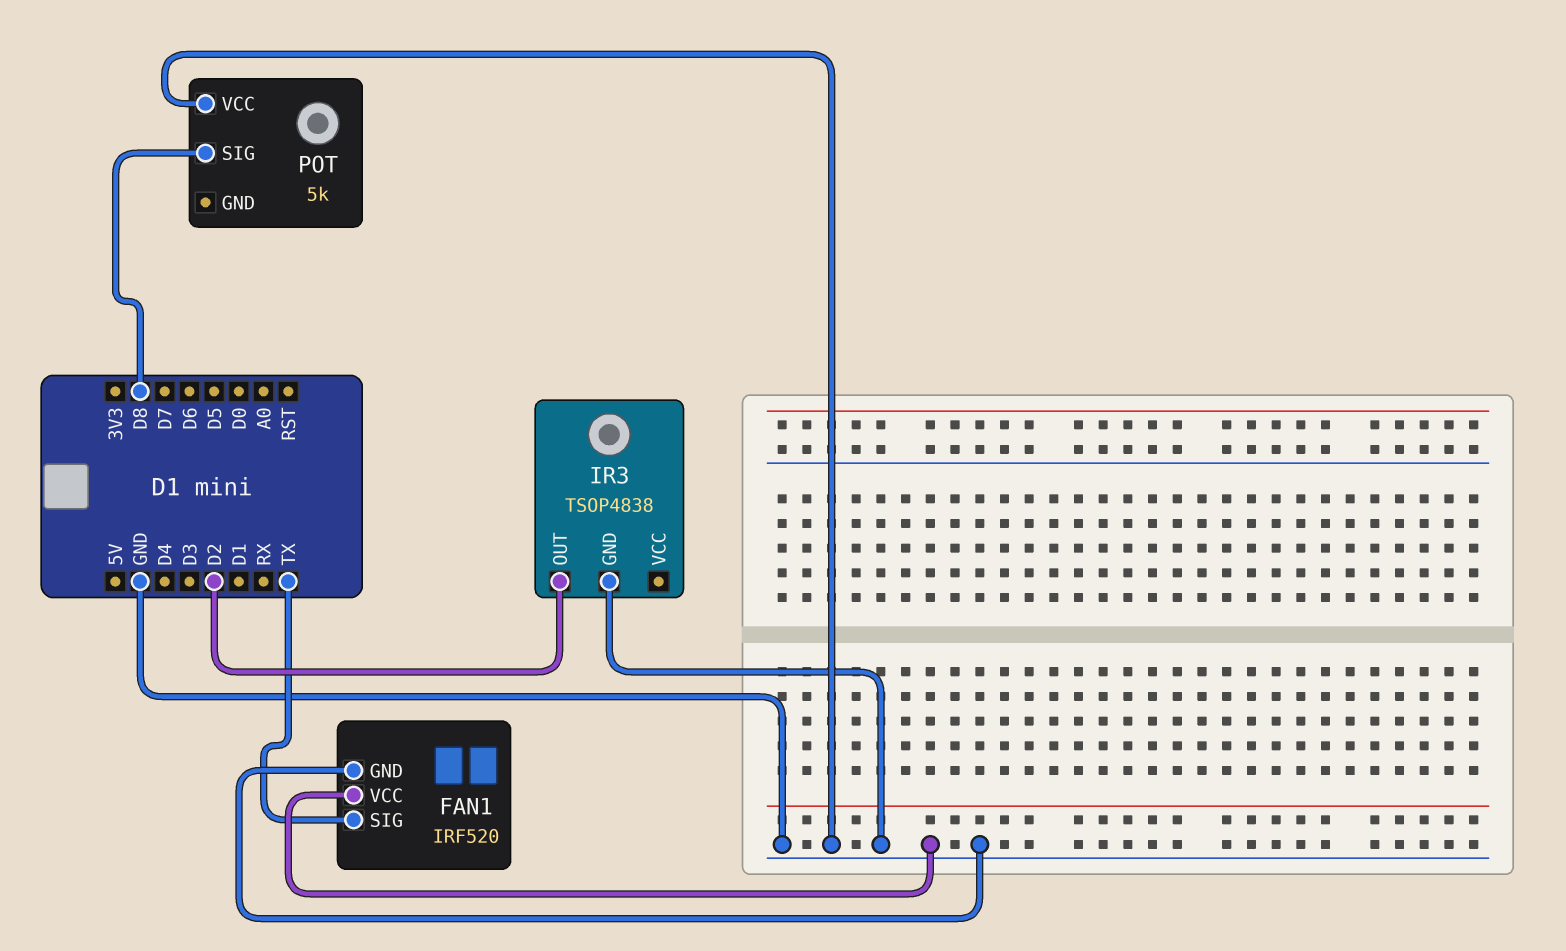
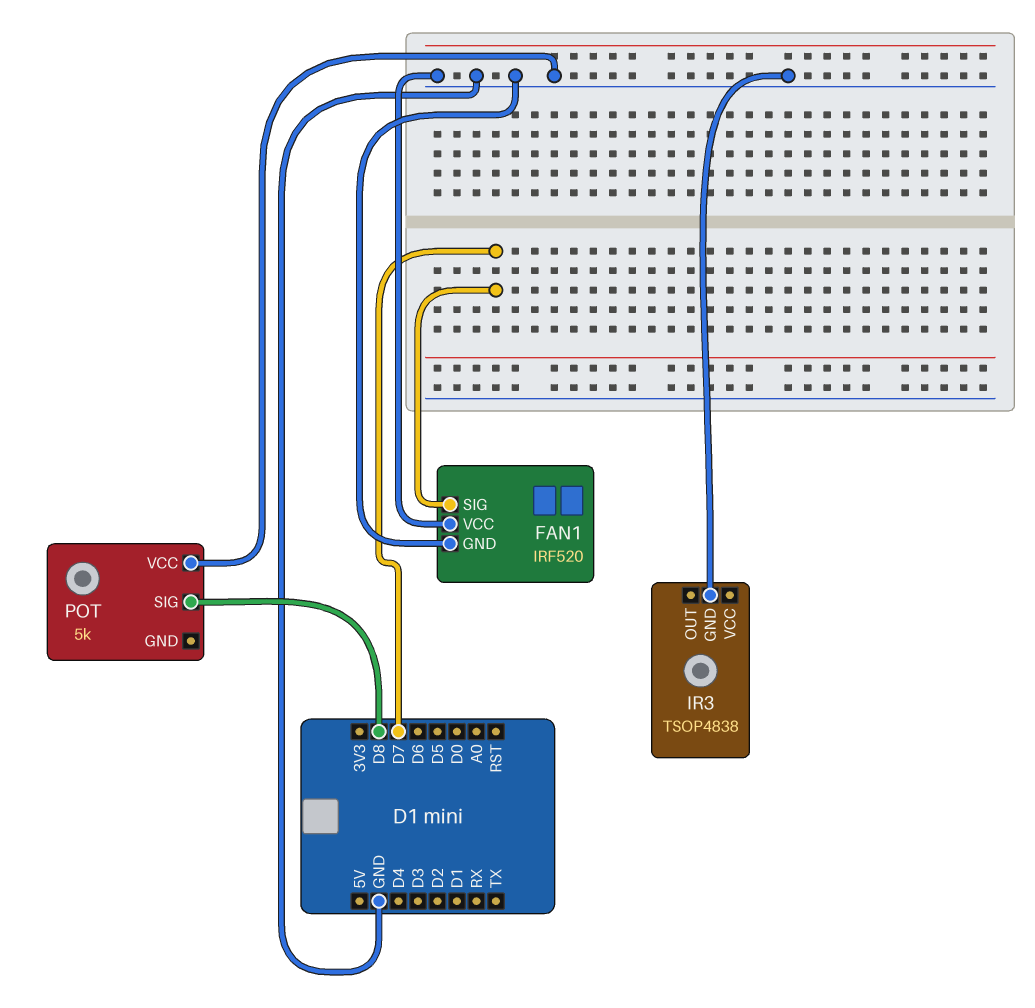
FAN1 pin SIG: TX -> D7
IR3 pin OUT: D2 -> none

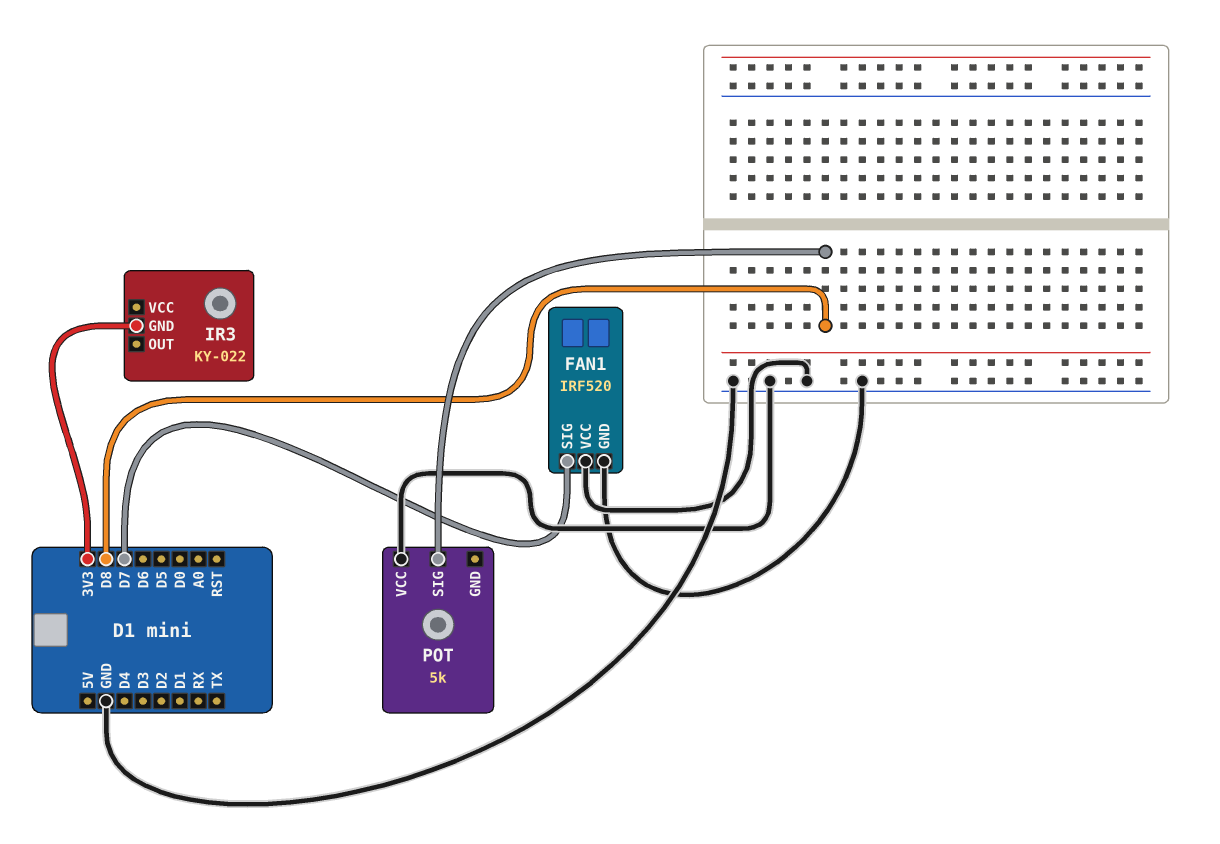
IR3: TSOP4838 -> KY-022
IR3 pin GND: GND -> 3V3

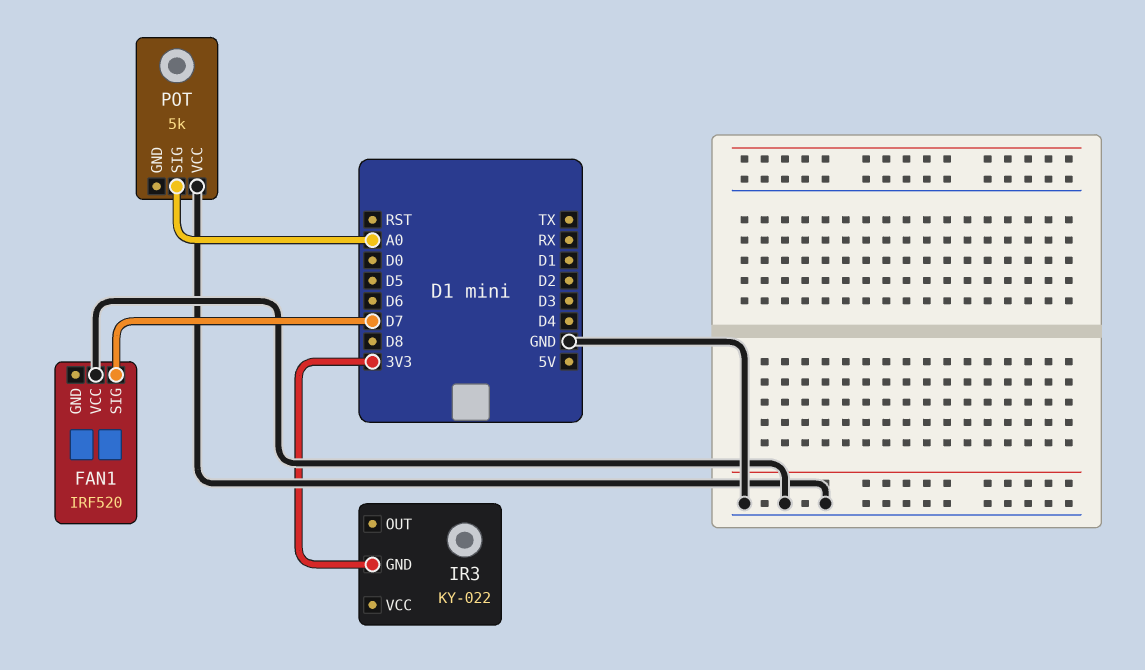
FAN1 pin GND: GND -> none
POT pin SIG: D8 -> A0

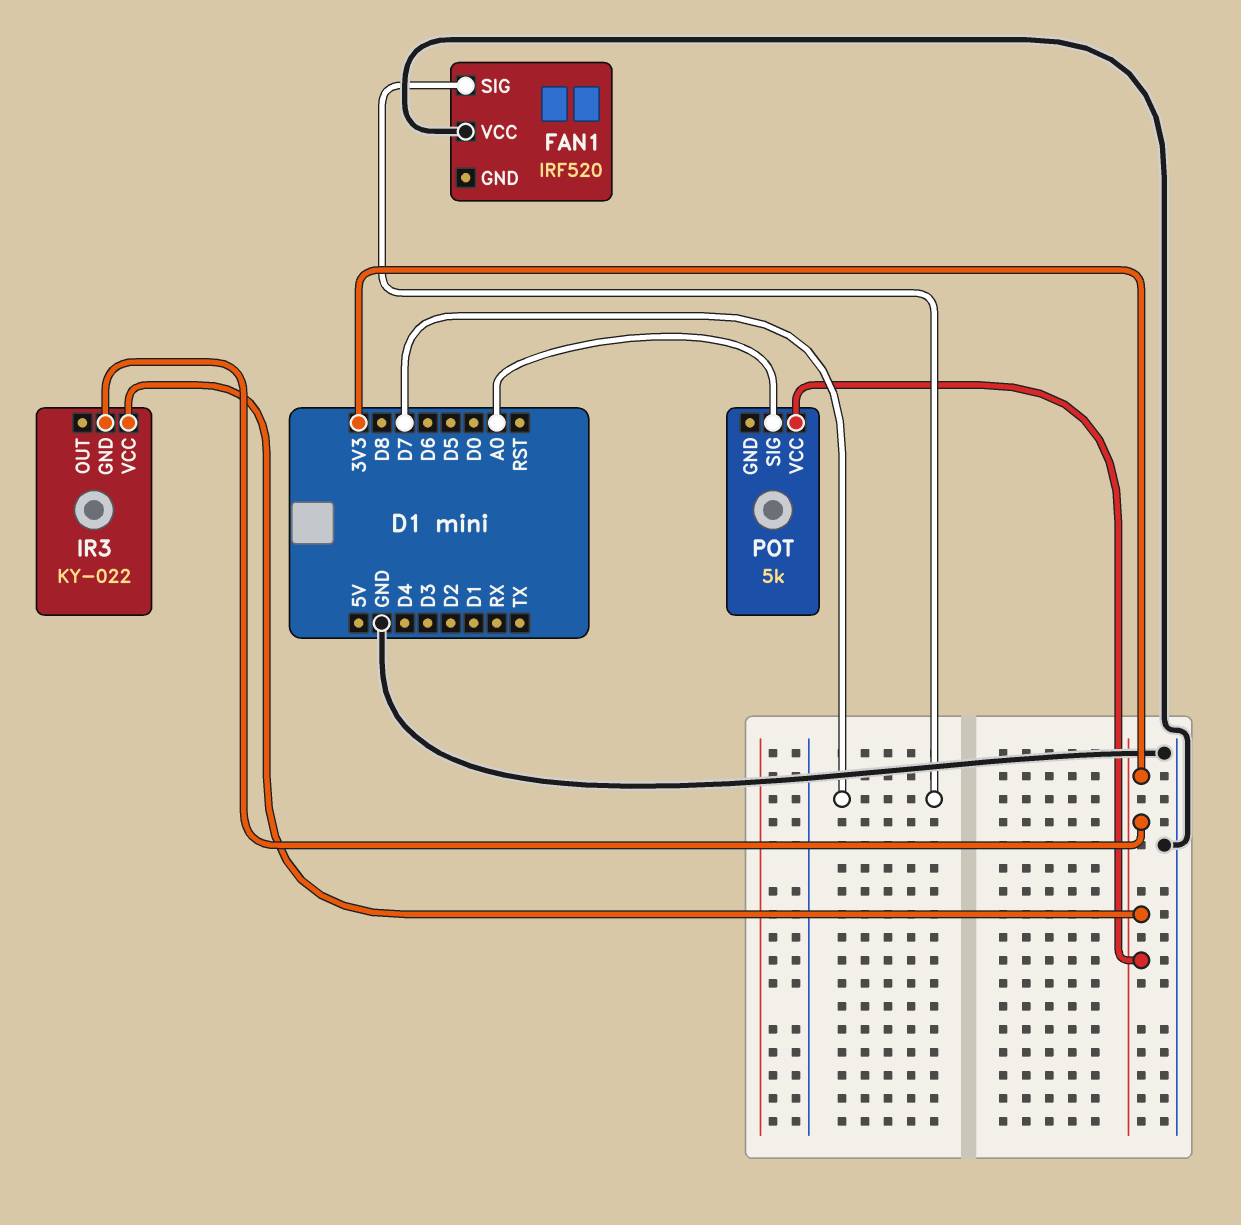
IR3 pin VCC: none -> 3V3
POT pin VCC: GND -> 3V3

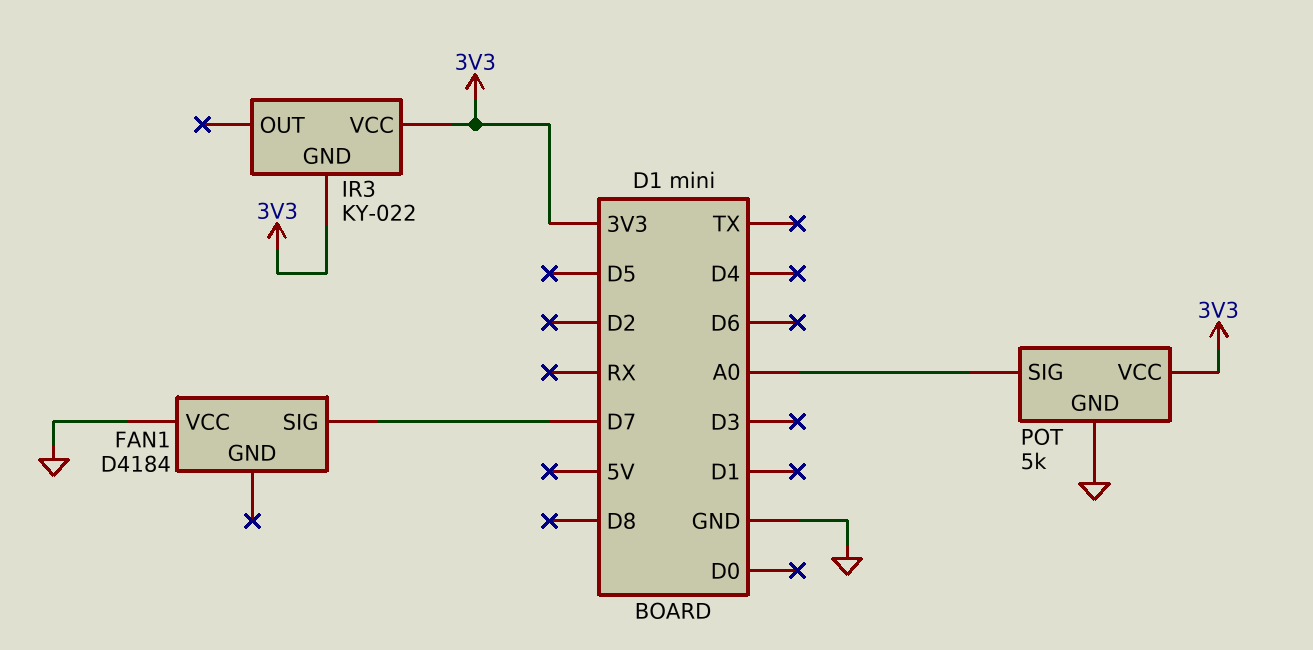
FAN1: IRF520 -> D4184
POT pin GND: none -> GND

